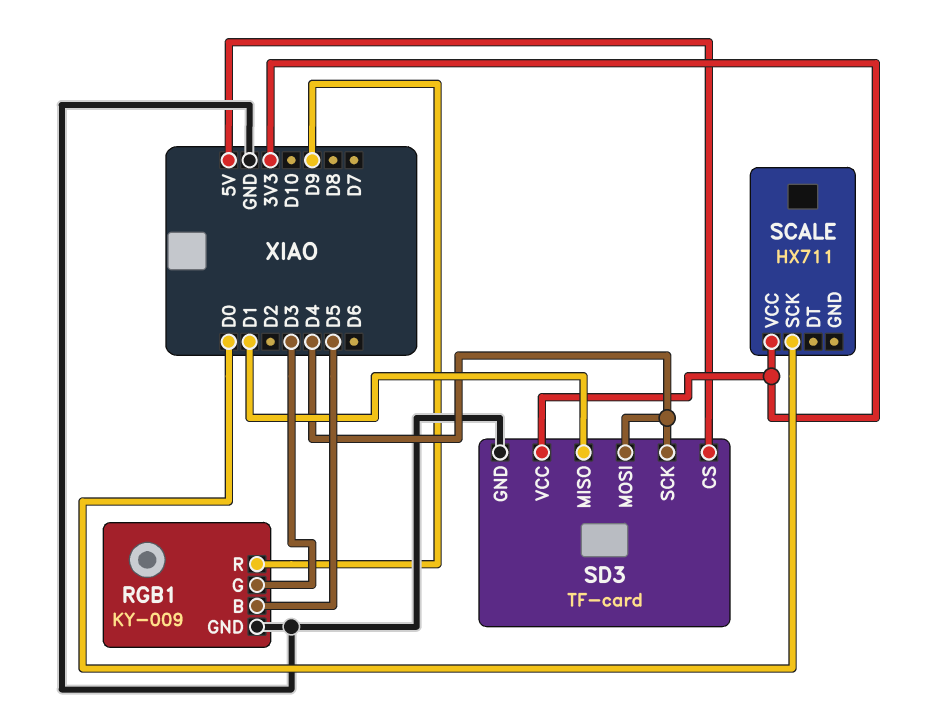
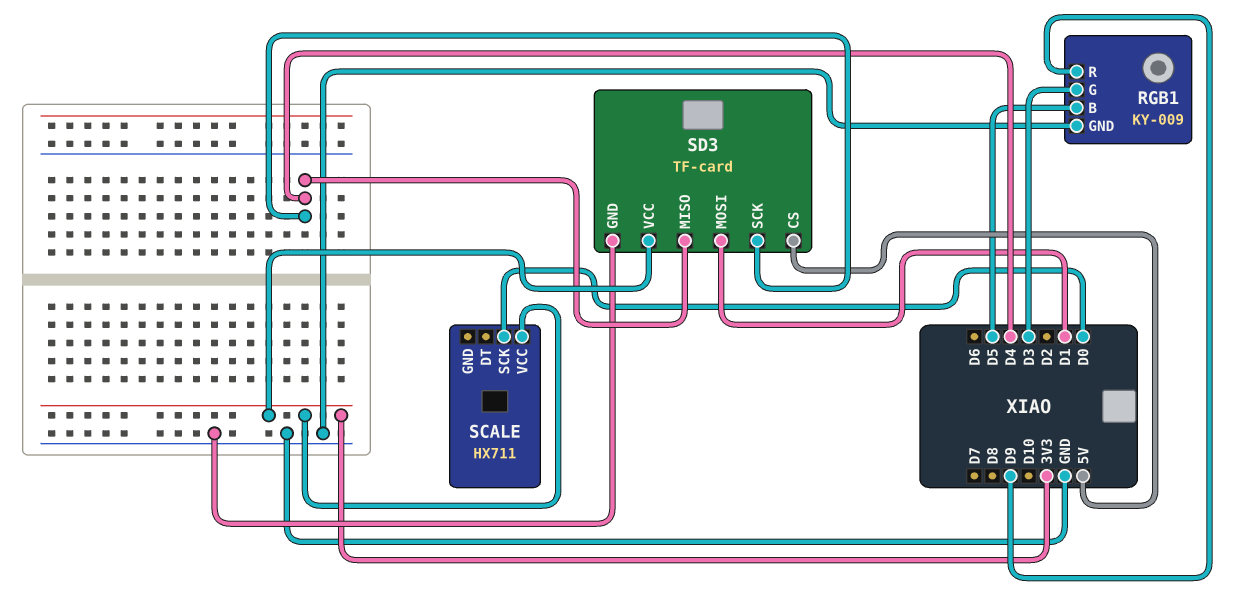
SD3 pin MISO: D1 -> D4
SD3 pin MOSI: D4 -> D1

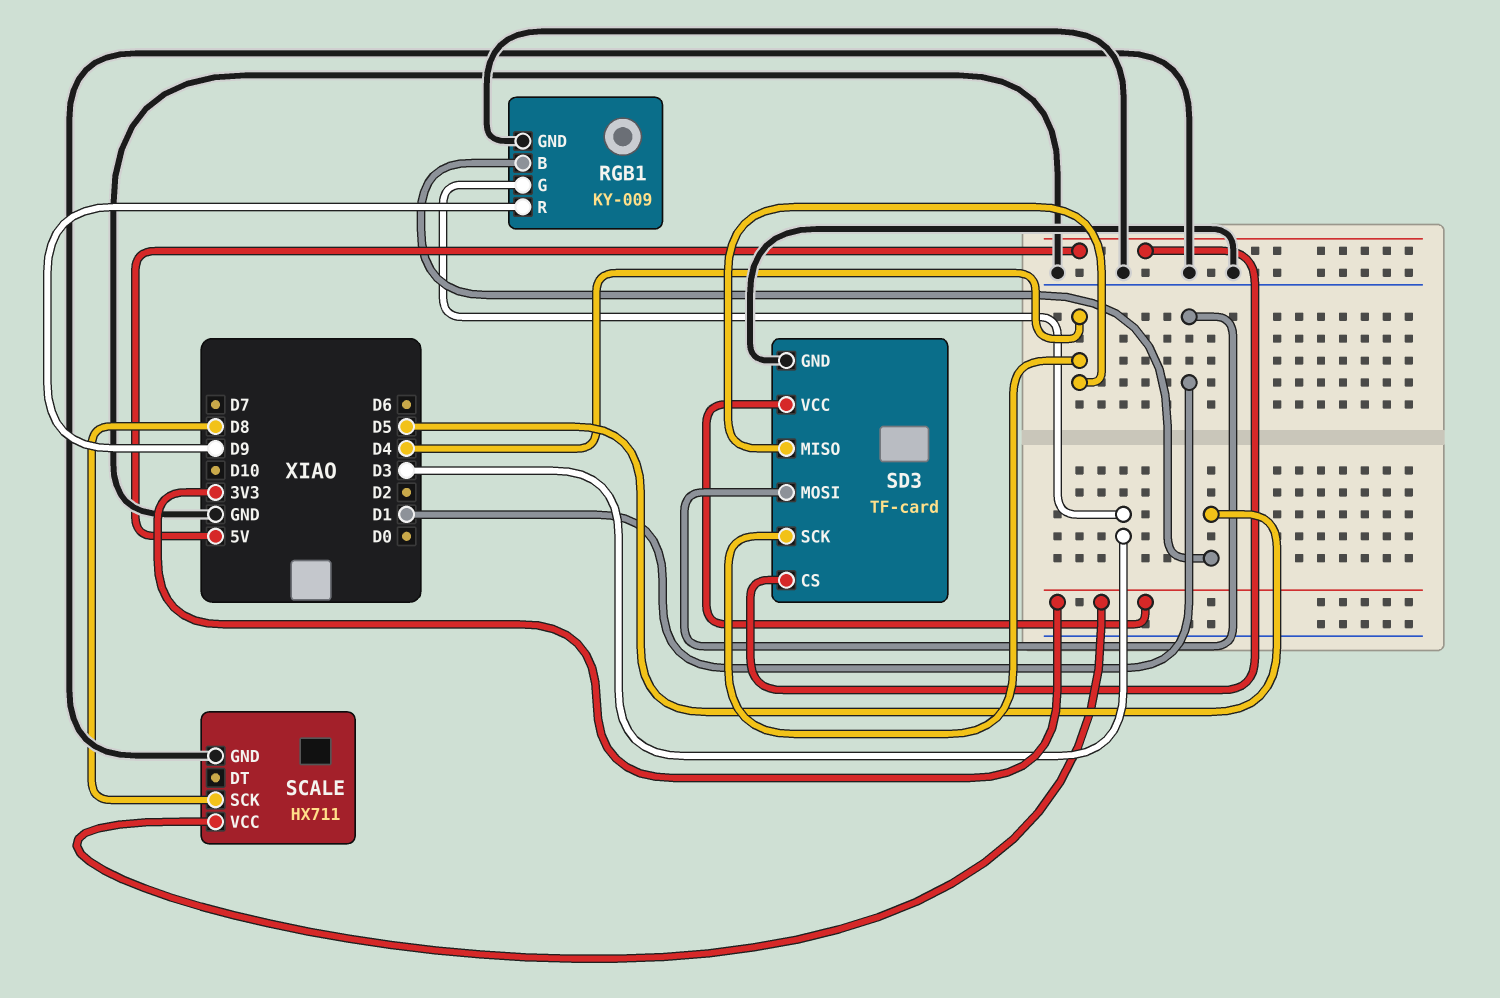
SCALE pin GND: none -> GND
SCALE pin SCK: D0 -> D8

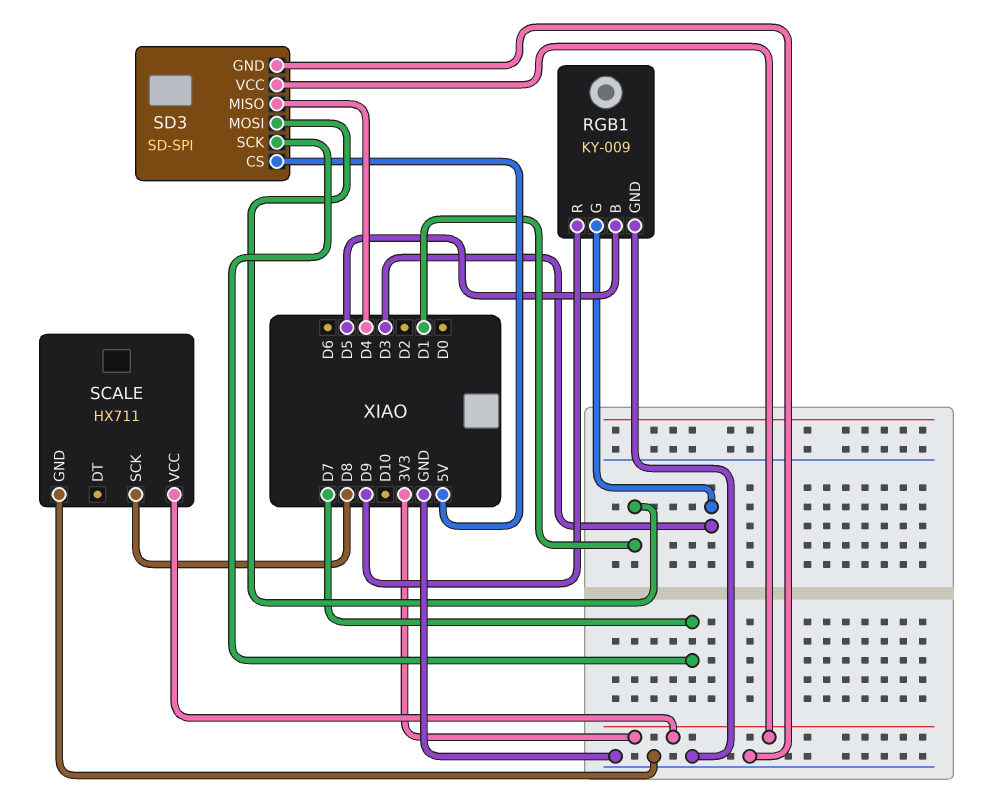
SD3: TF-card -> SD-SPI
SD3 pin SCK: D4 -> D7

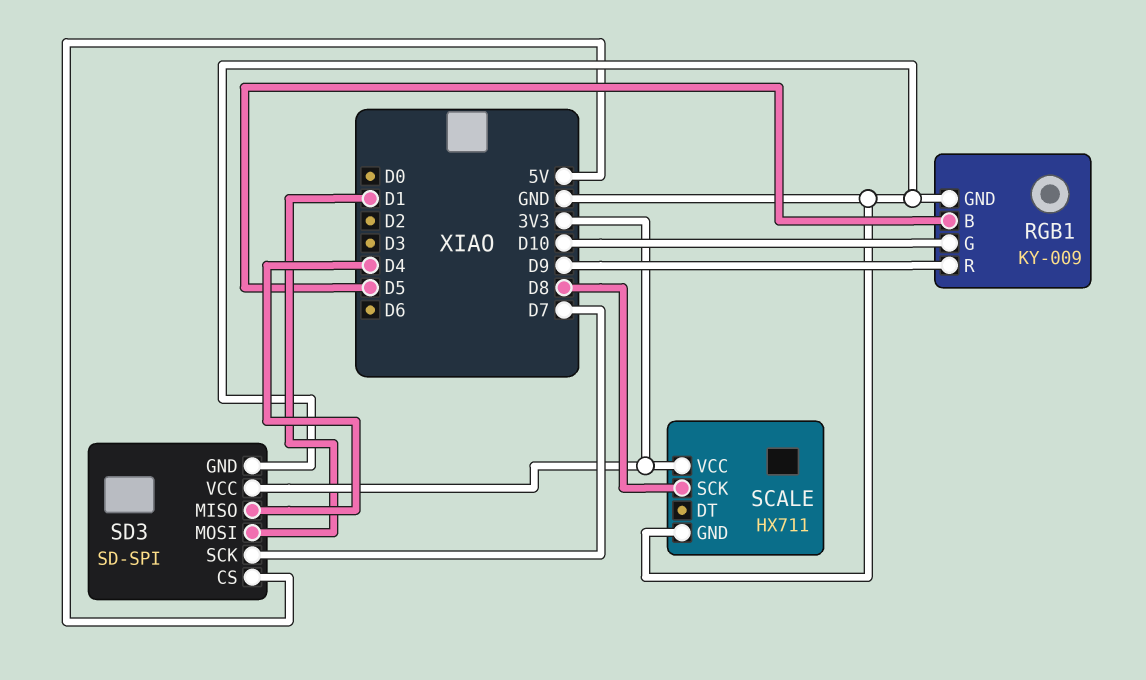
RGB1 pin G: D3 -> D10

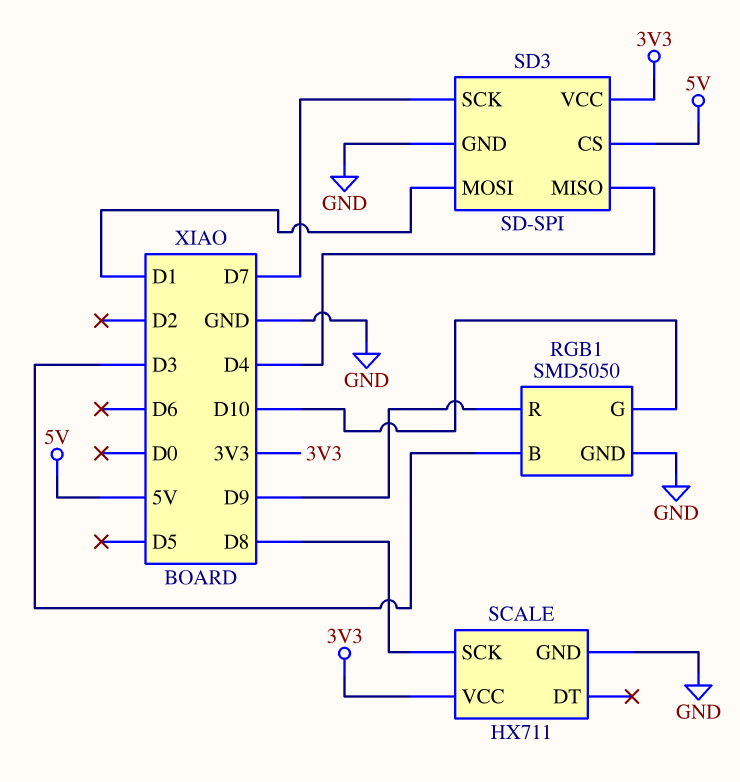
RGB1: KY-009 -> SMD5050
RGB1 pin B: D5 -> D3

